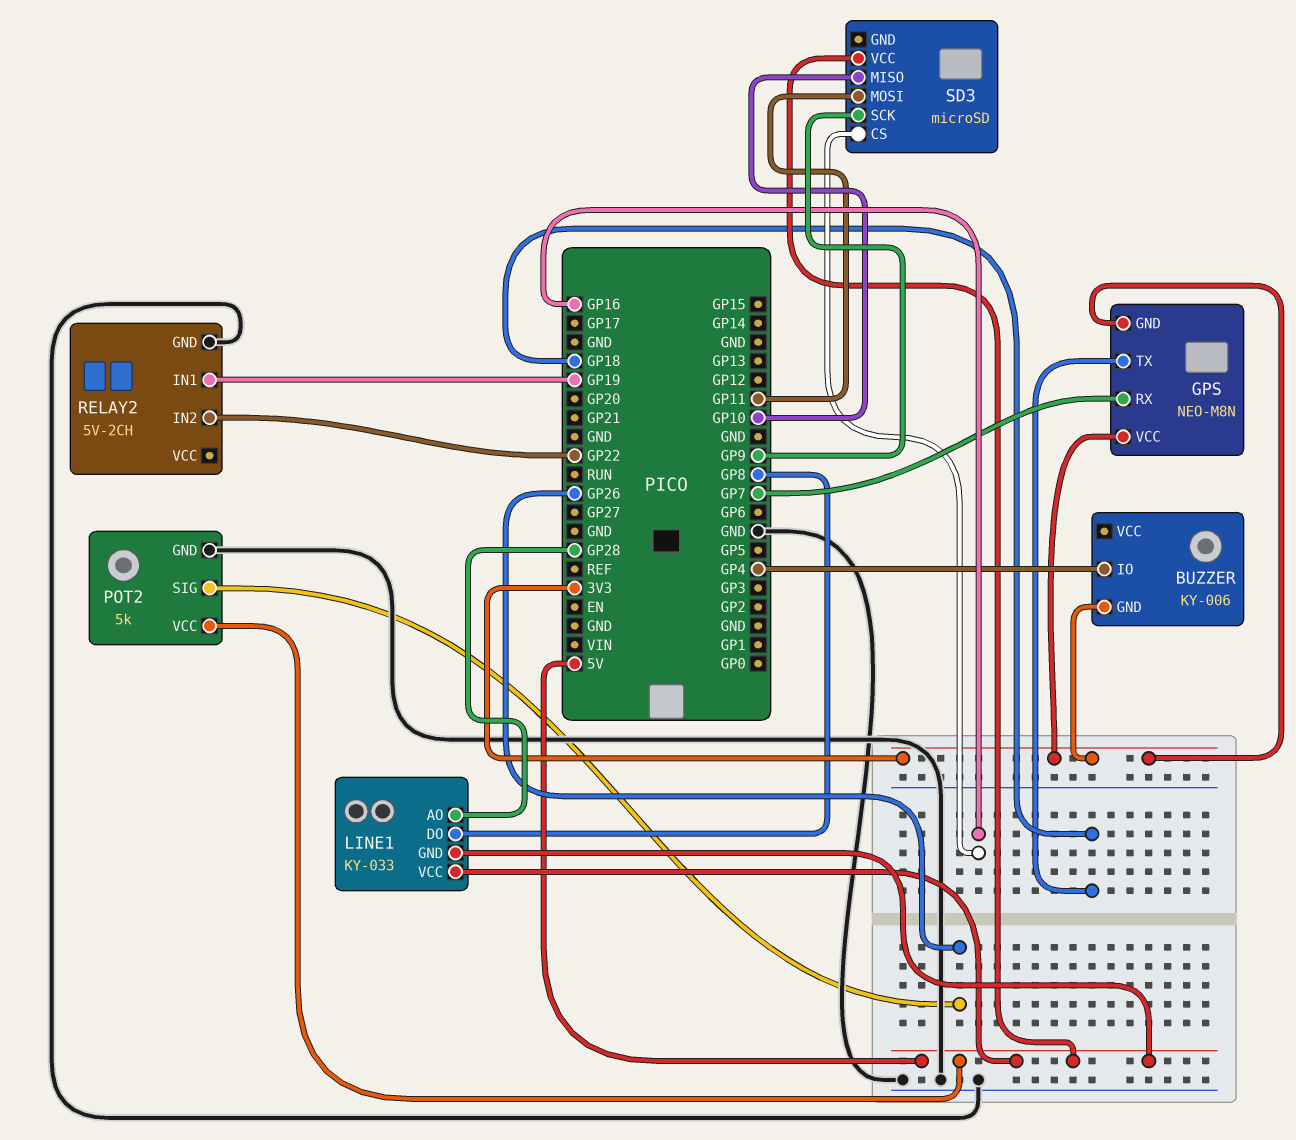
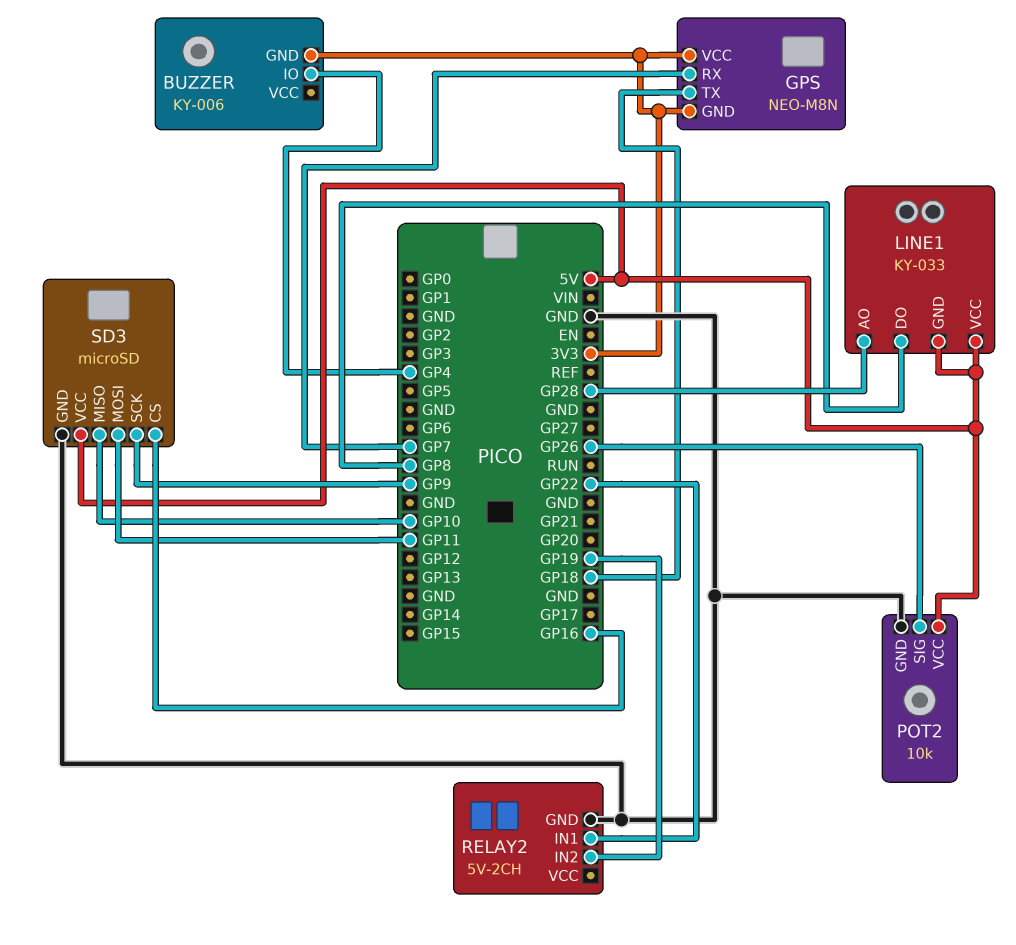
POT2: 5k -> 10k
RELAY2 pin IN1: GP19 -> GP22
RELAY2 pin IN2: GP22 -> GP19
SD3 pin GND: none -> GND

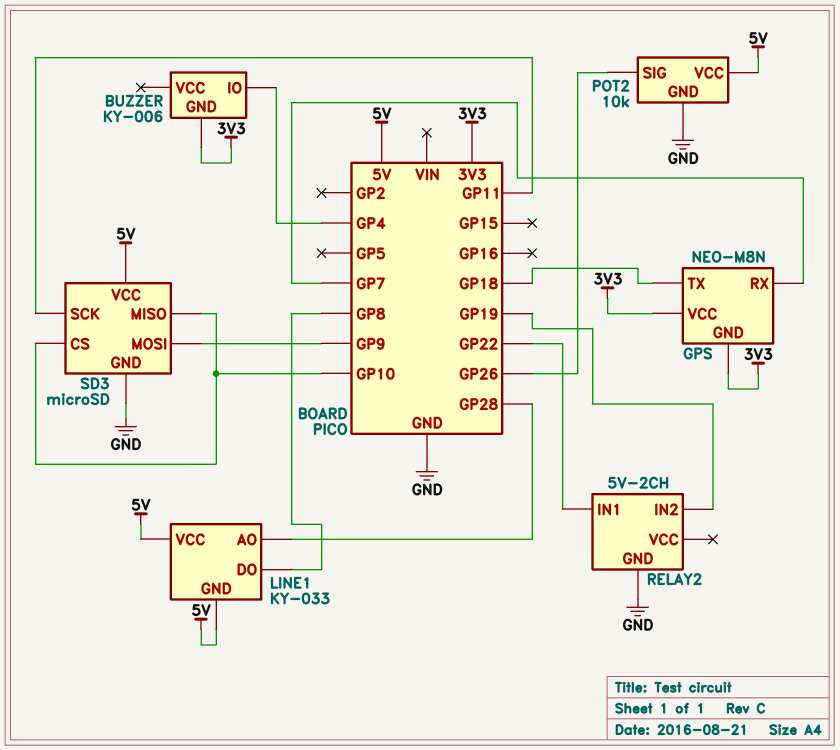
SD3 pin CS: GP16 -> GP10
SD3 pin MOSI: GP11 -> GP9
SD3 pin SCK: GP9 -> GP11

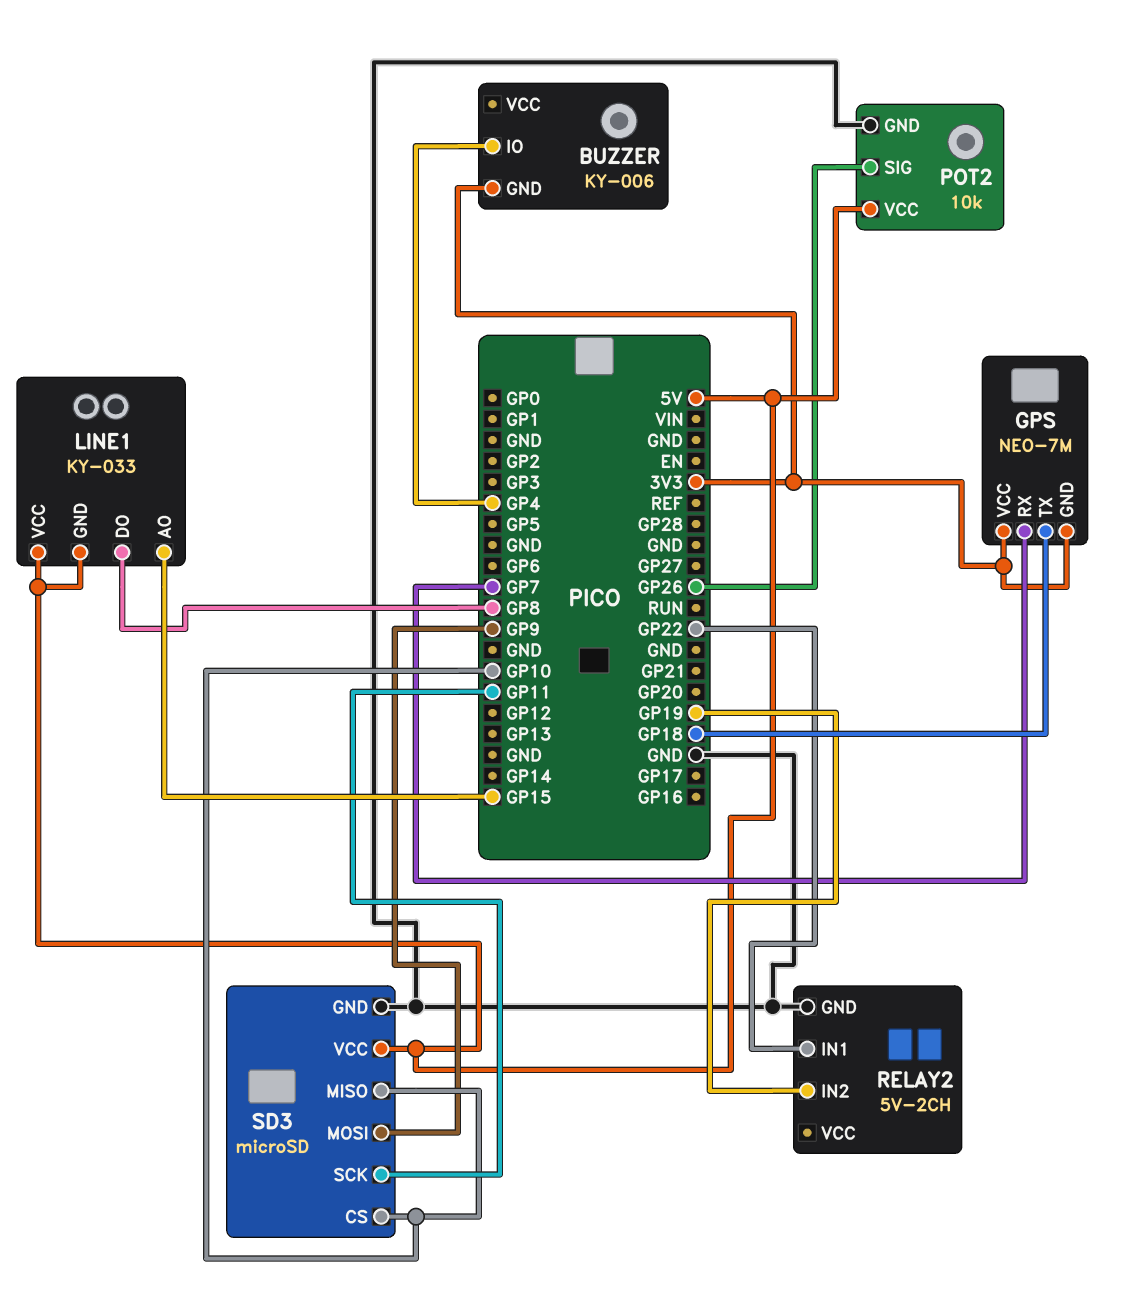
GPS: NEO-M8N -> NEO-7M
LINE1 pin AO: GP28 -> GP15

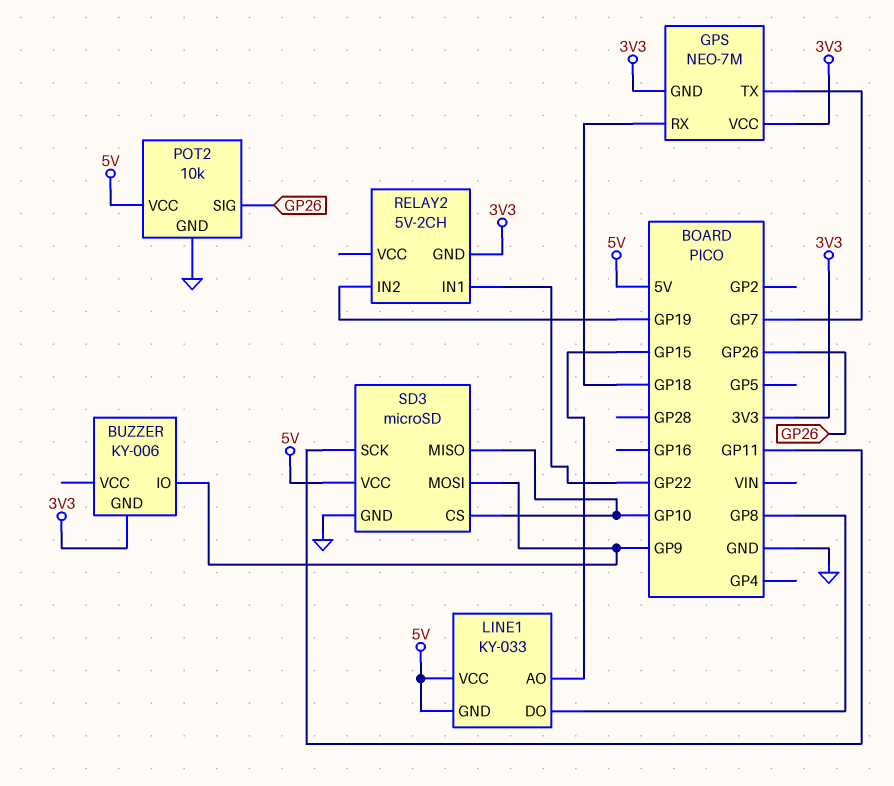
BUZZER pin IO: GP4 -> GP9
GPS pin RX: GP7 -> GP18
GPS pin TX: GP18 -> GP7
RELAY2 pin GND: GND -> 3V3

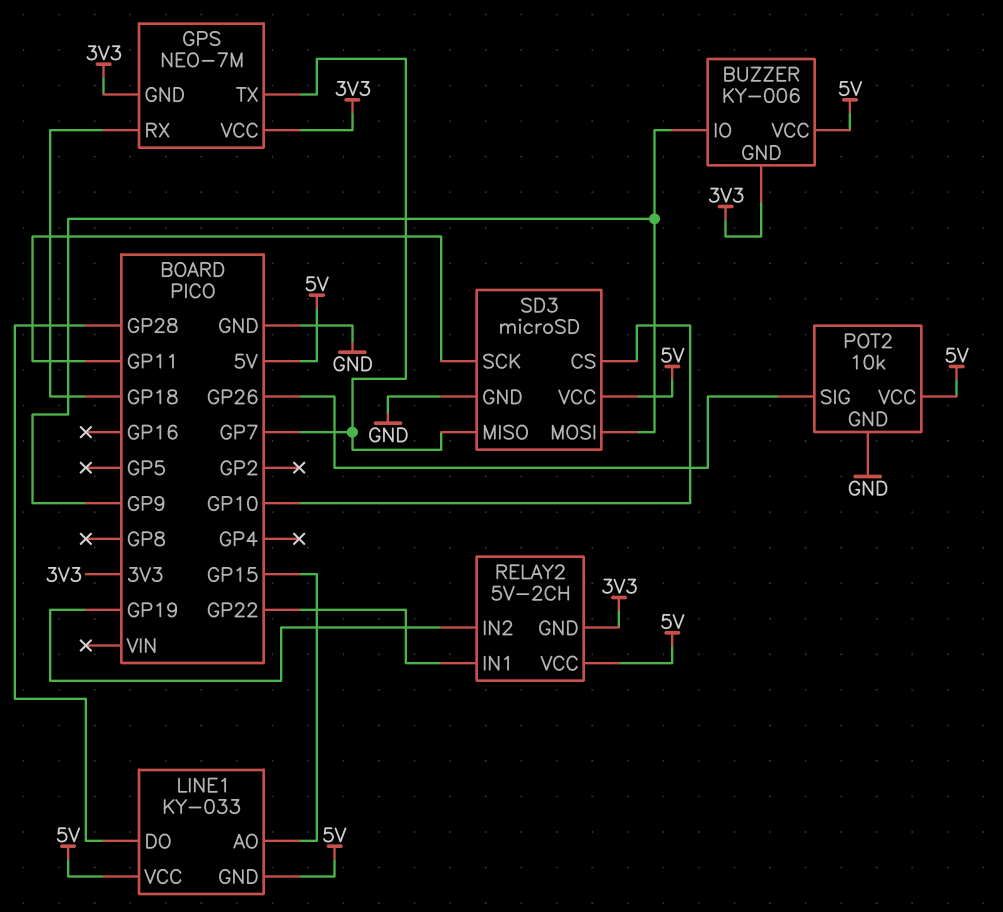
BUZZER pin VCC: none -> 5V
LINE1 pin DO: GP8 -> GP28
RELAY2 pin VCC: none -> 5V
SD3 pin MISO: GP10 -> GP7

